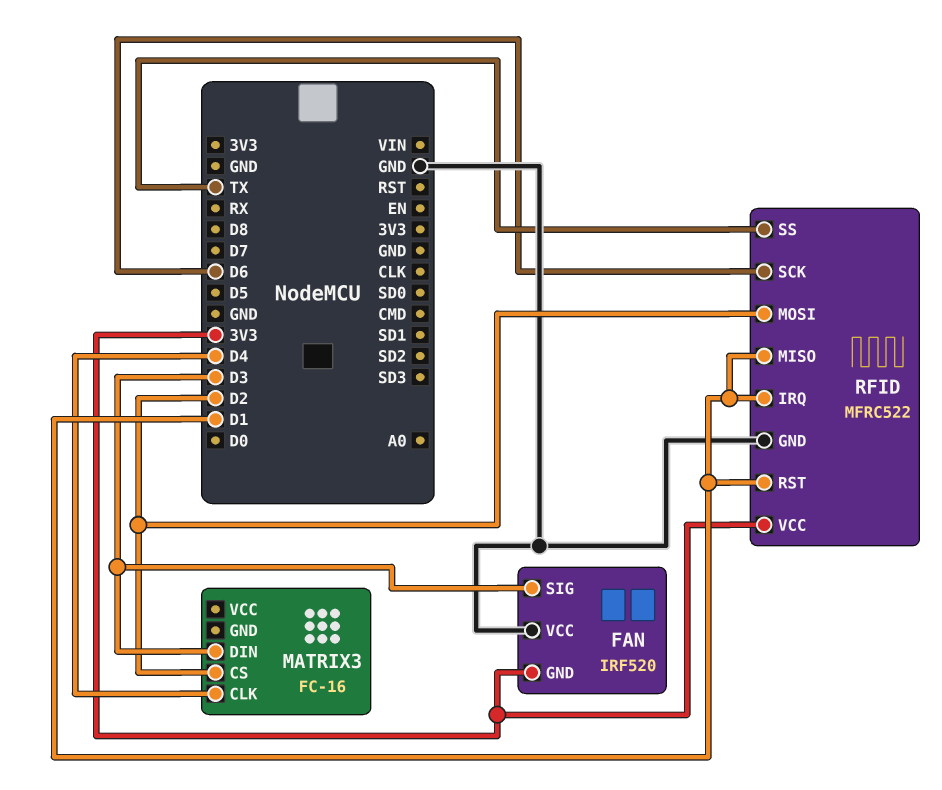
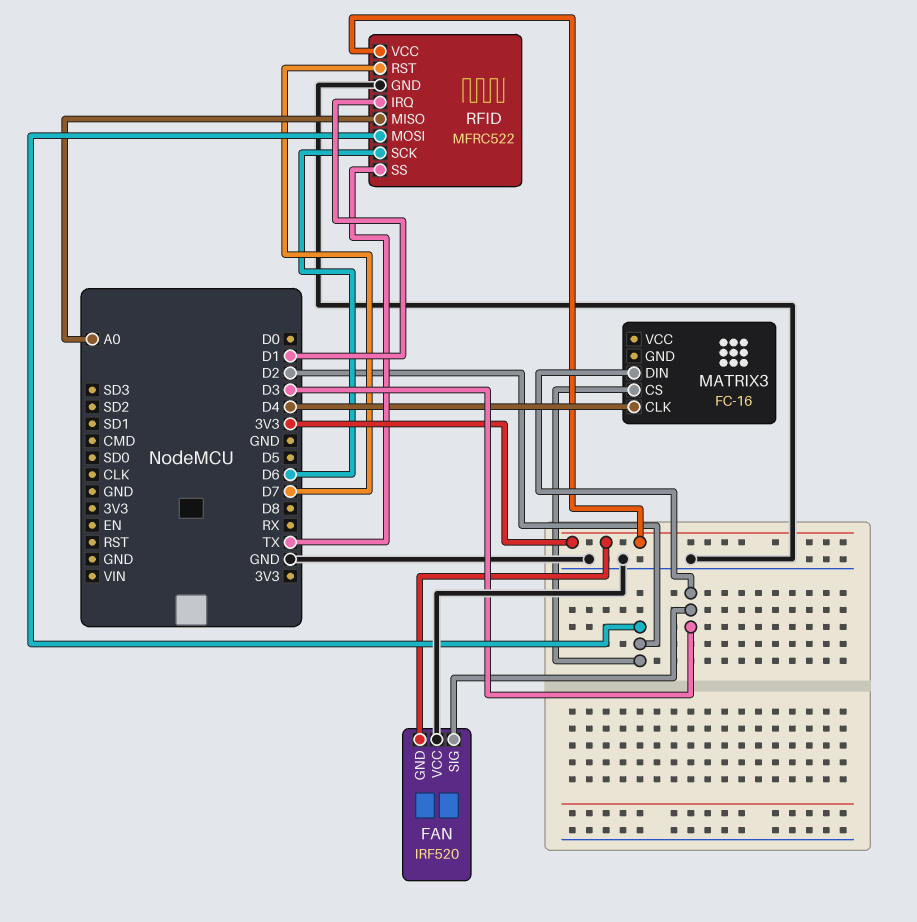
RFID pin MISO: D1 -> A0
RFID pin RST: D1 -> D7

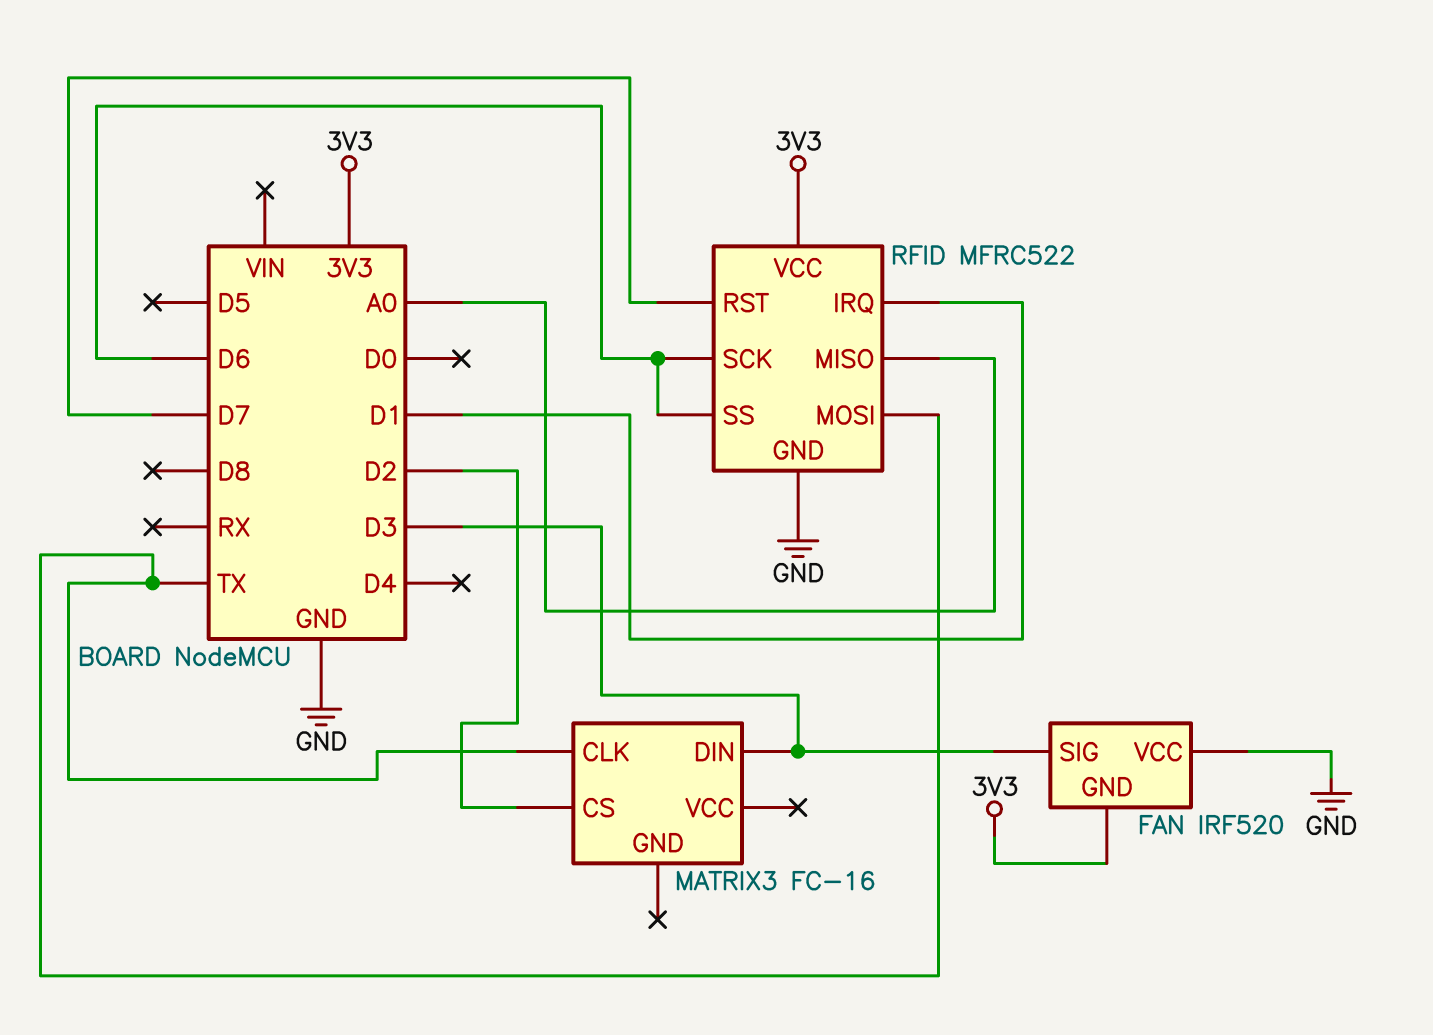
MATRIX3 pin CLK: D4 -> TX
RFID pin MOSI: D2 -> TX
RFID pin SS: TX -> D6

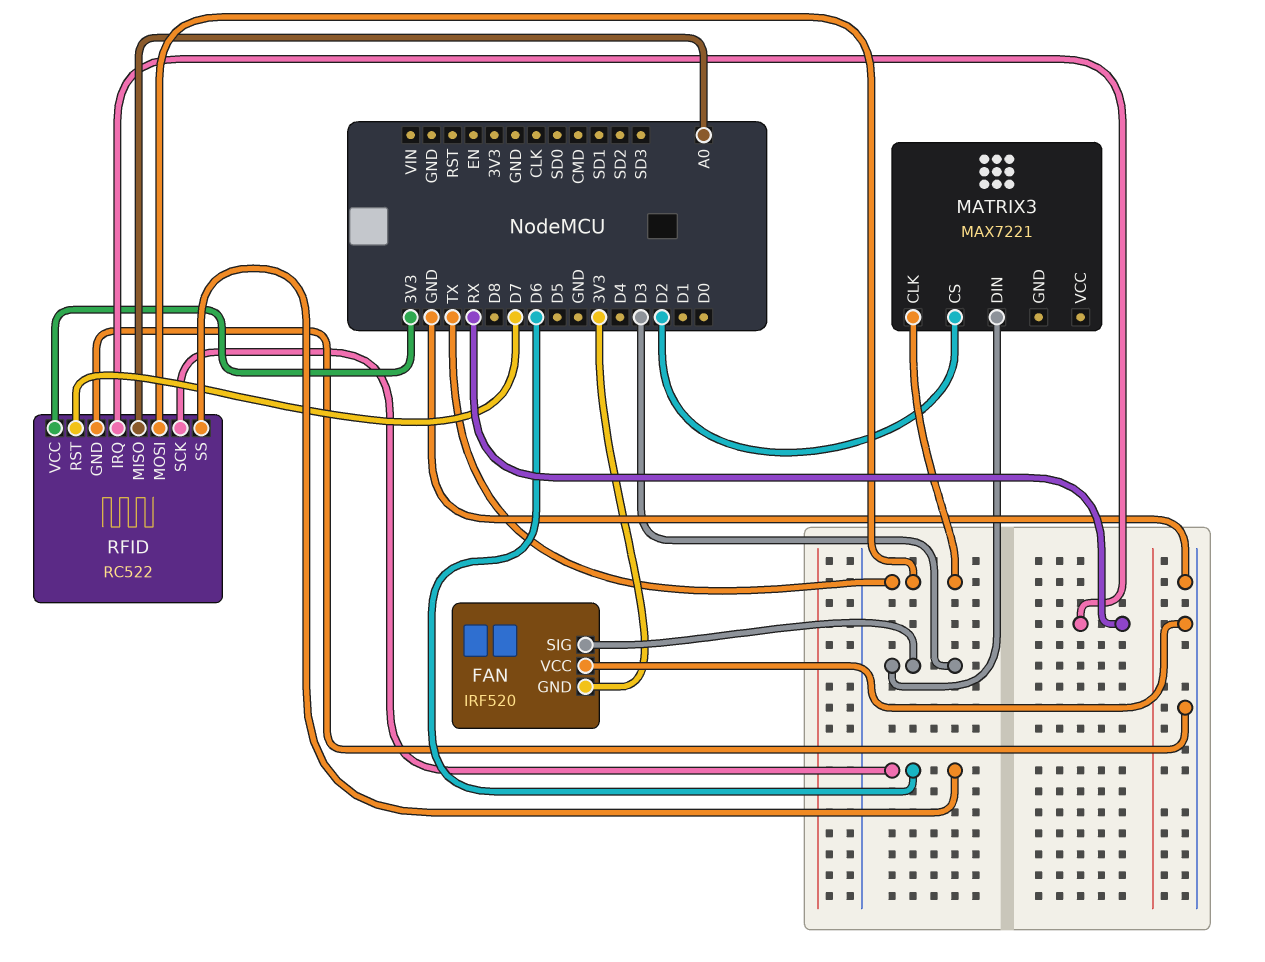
MATRIX3: FC-16 -> MAX7221
RFID: MFRC522 -> RC522
RFID pin IRQ: D1 -> RX

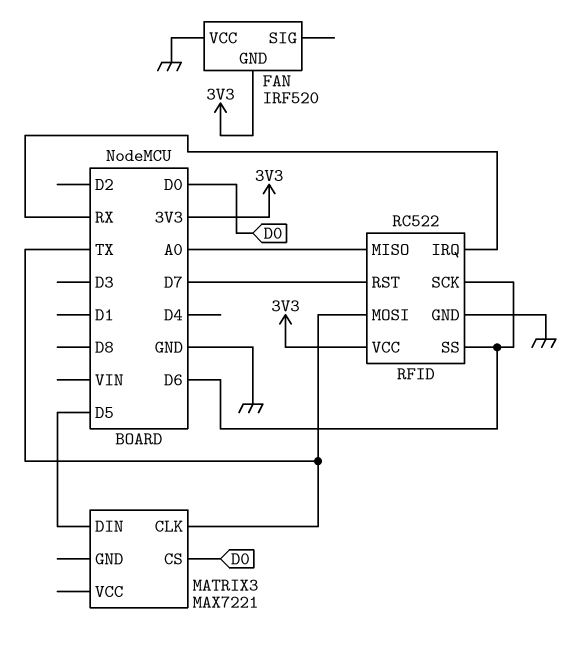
FAN pin SIG: D3 -> none
MATRIX3 pin CS: D2 -> D0
MATRIX3 pin DIN: D3 -> D5

